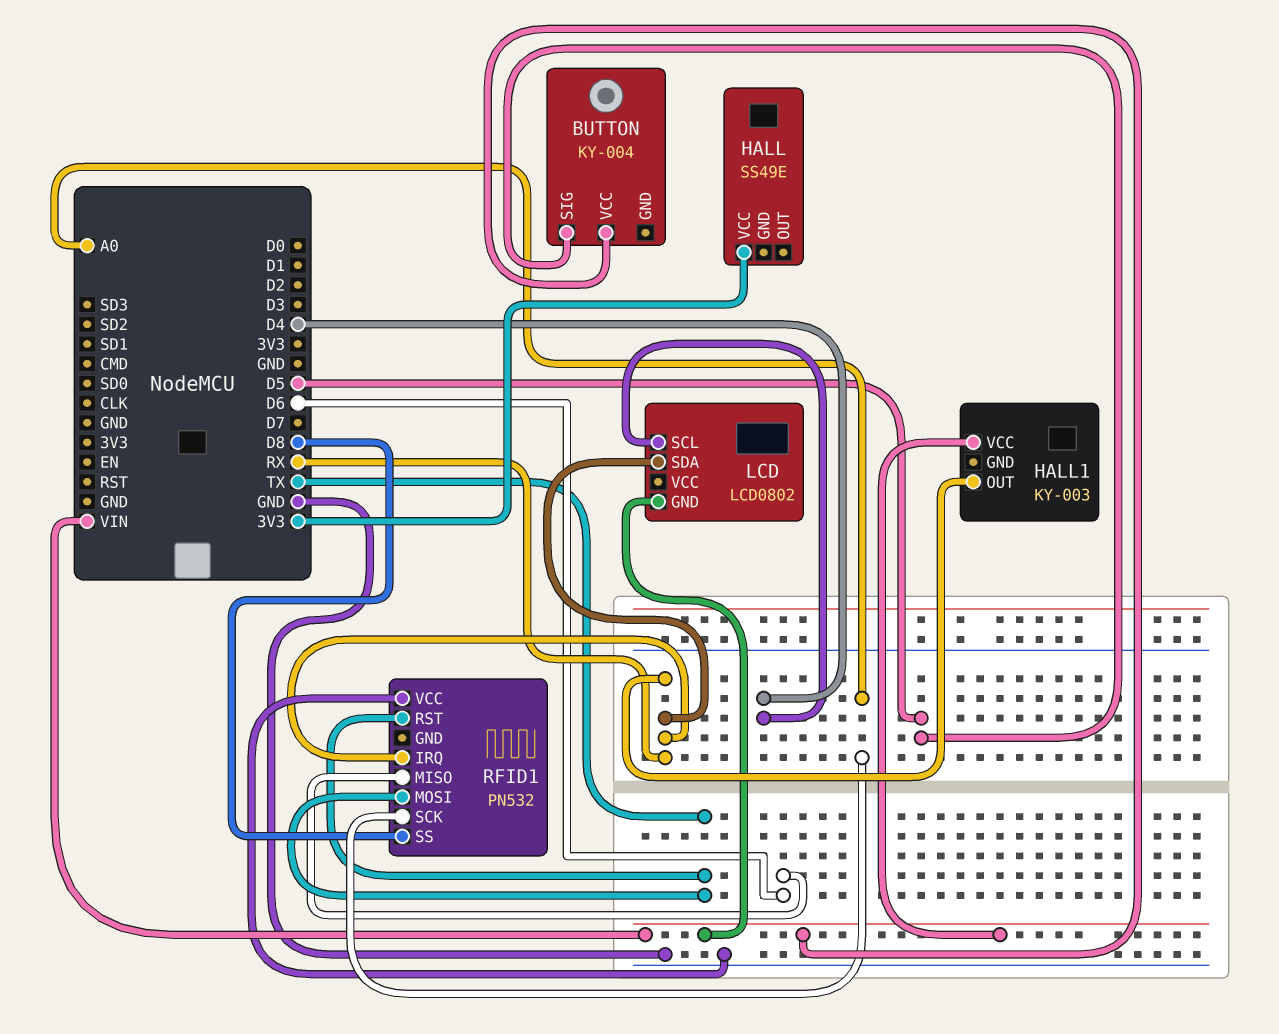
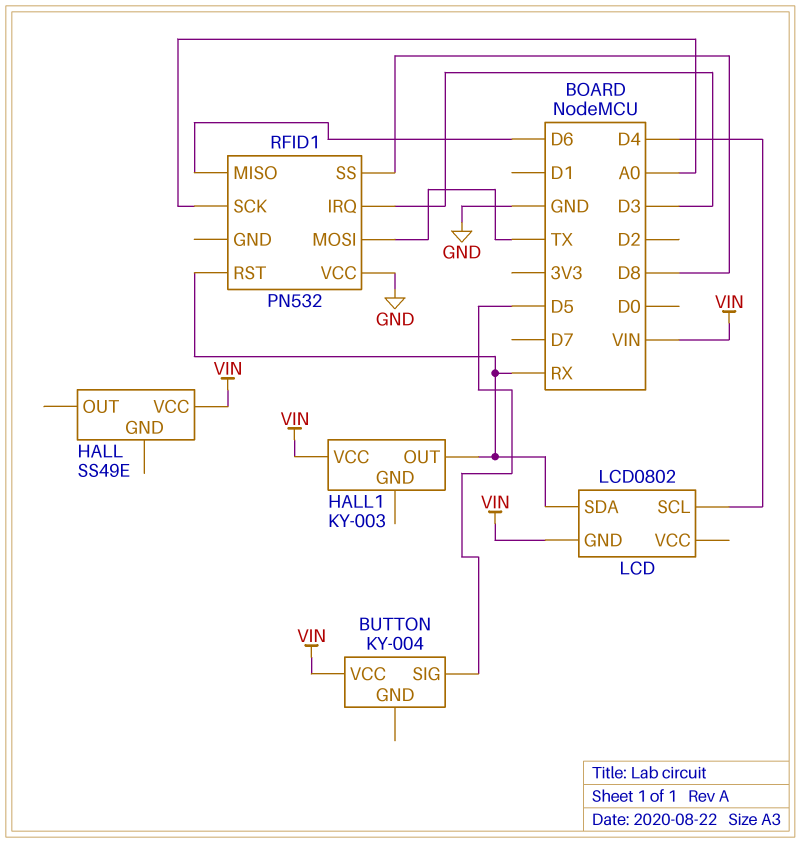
HALL pin VCC: 3V3 -> VIN
RFID1 pin IRQ: RX -> D3
RFID1 pin RST: TX -> RX

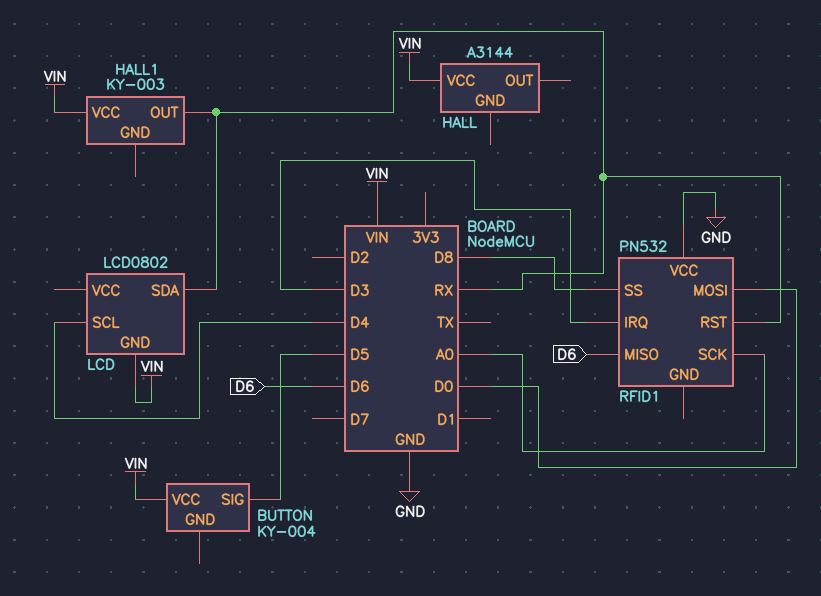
HALL: SS49E -> A3144
RFID1 pin MOSI: TX -> D0

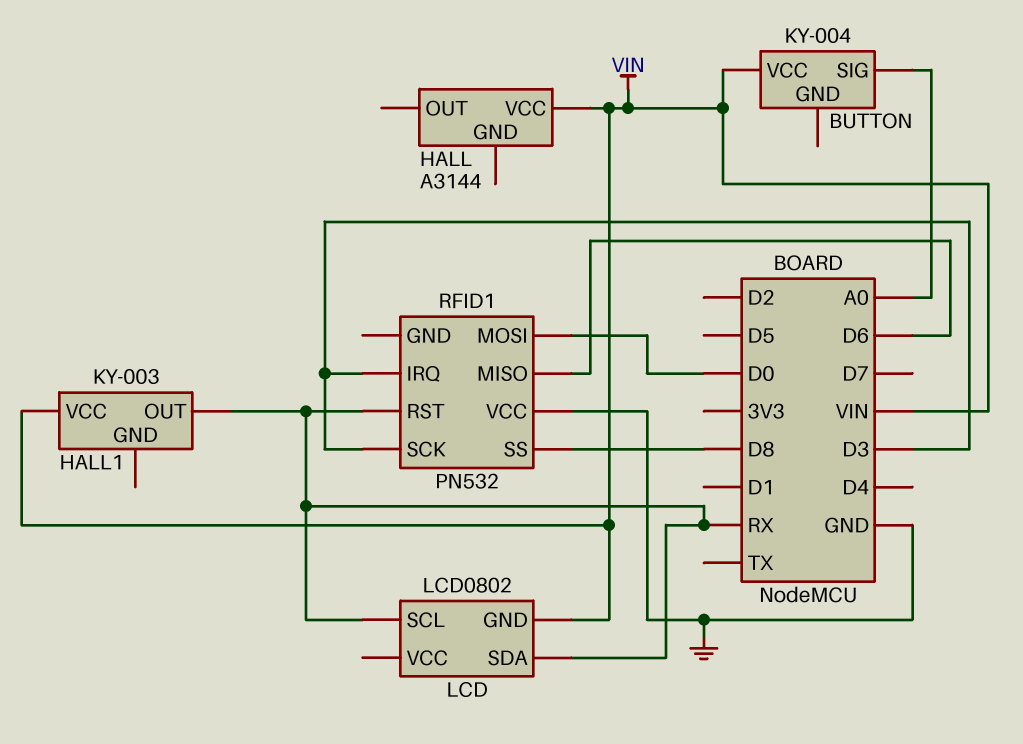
BUTTON pin SIG: D5 -> A0
LCD pin SCL: D4 -> RX
RFID1 pin SCK: A0 -> D3

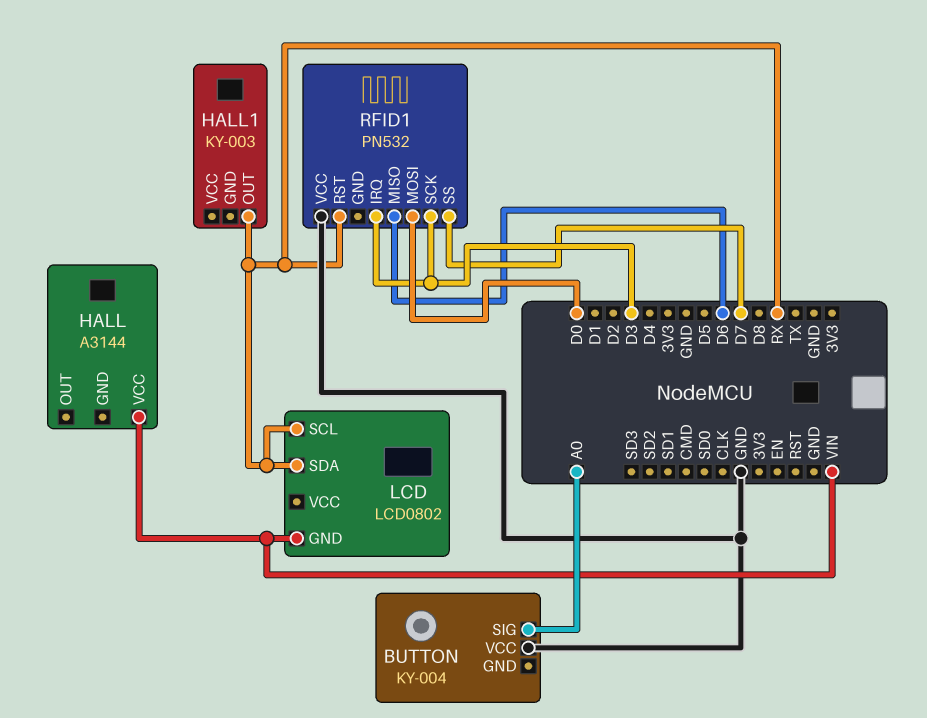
BUTTON pin VCC: VIN -> GND
HALL1 pin VCC: VIN -> none
RFID1 pin SS: D8 -> D7

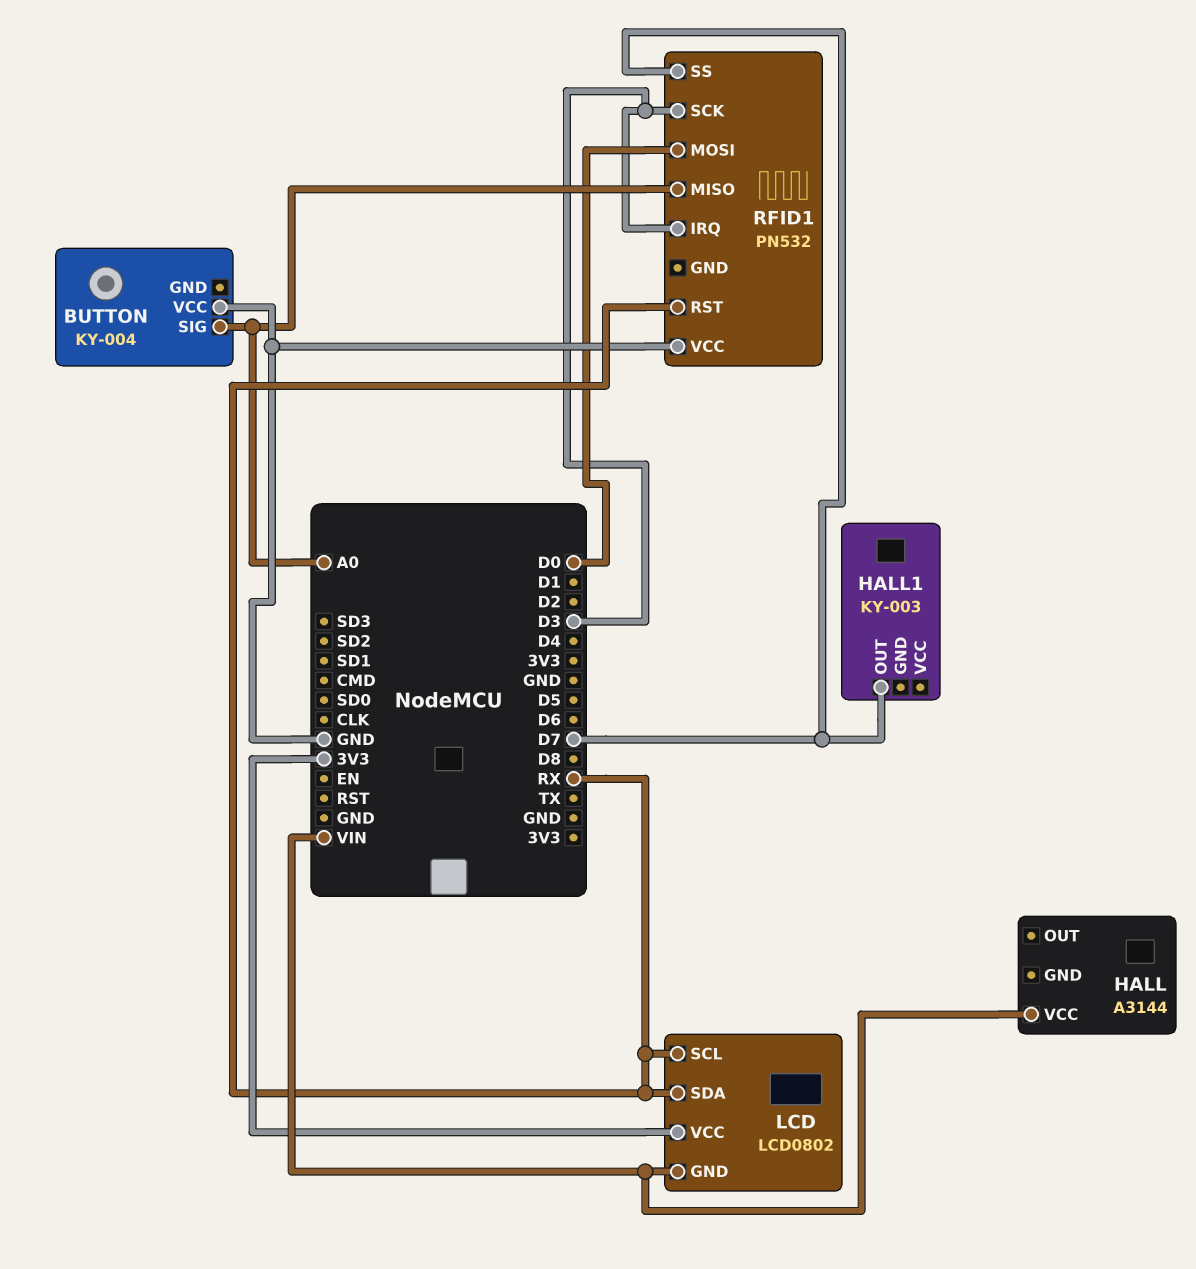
HALL1 pin OUT: RX -> D7
LCD pin VCC: none -> 3V3
RFID1 pin MISO: D6 -> A0

